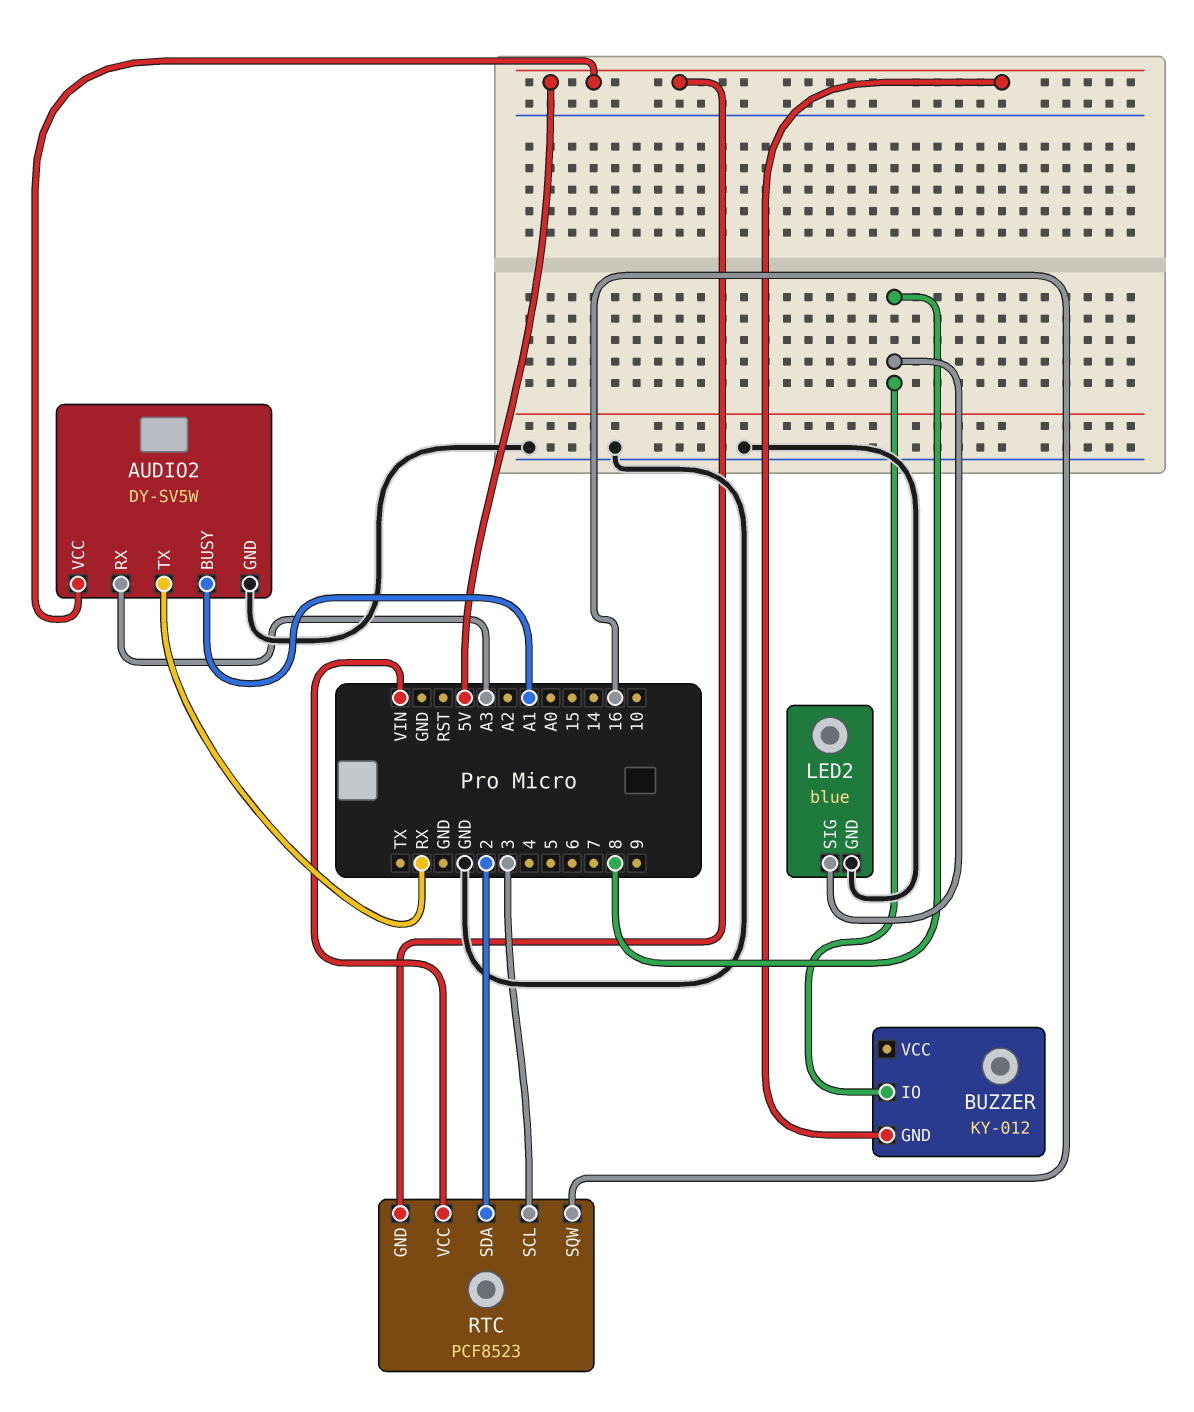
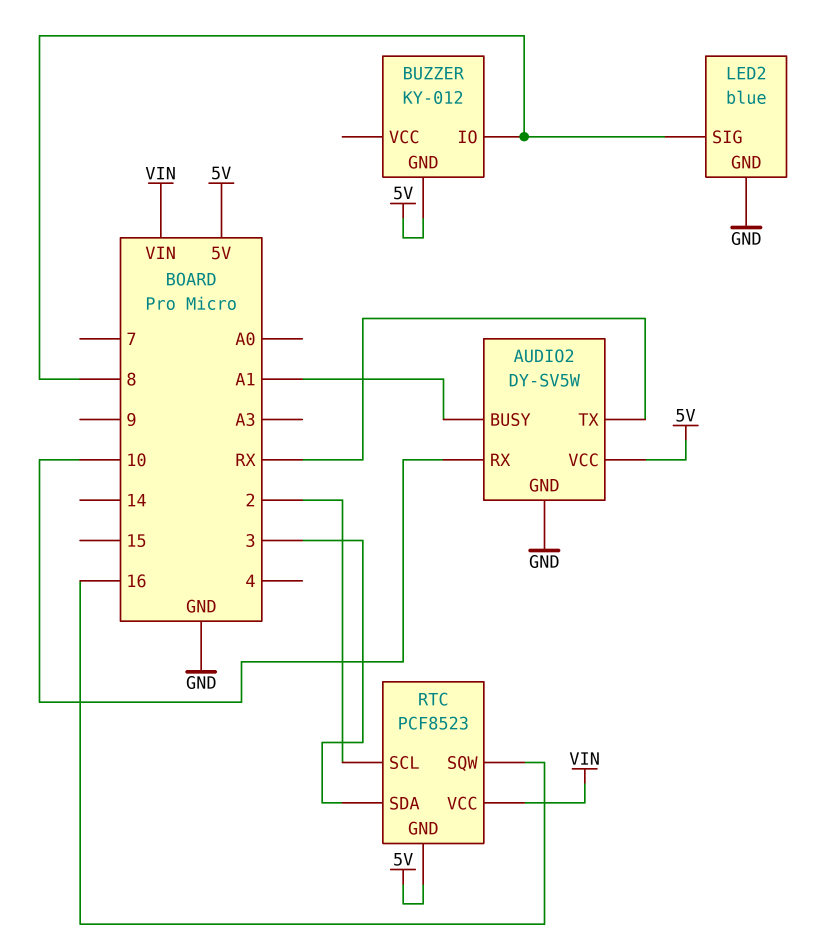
AUDIO2 pin RX: A3 -> 10
RTC pin SCL: 3 -> 2
RTC pin SDA: 2 -> 3

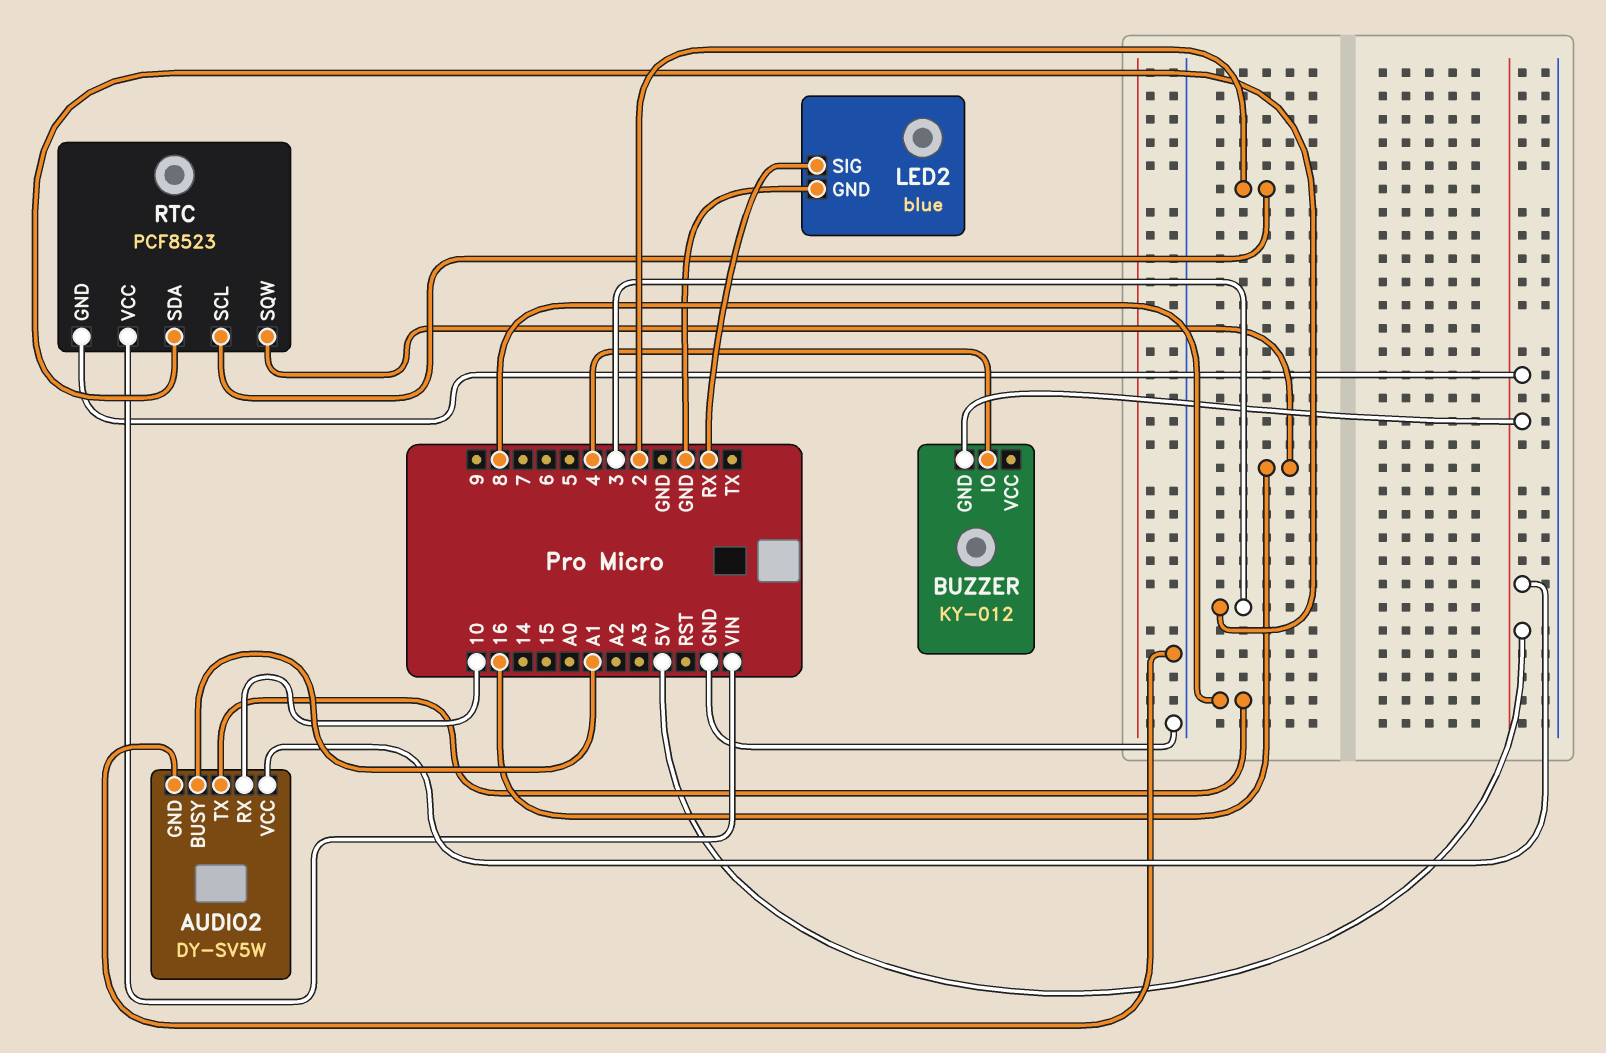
AUDIO2 pin TX: RX -> 8
BUZZER pin IO: 8 -> 4
LED2 pin SIG: 8 -> RX

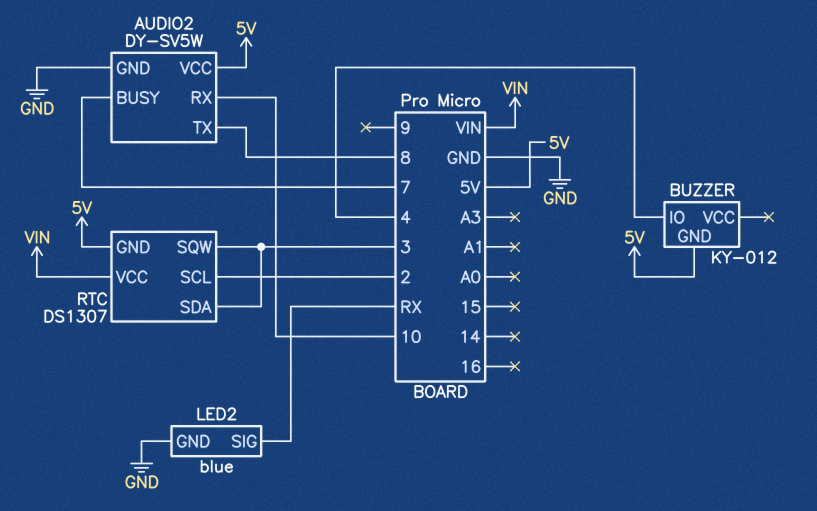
AUDIO2 pin BUSY: A1 -> 7
RTC: PCF8523 -> DS1307
RTC pin SQW: 16 -> 3

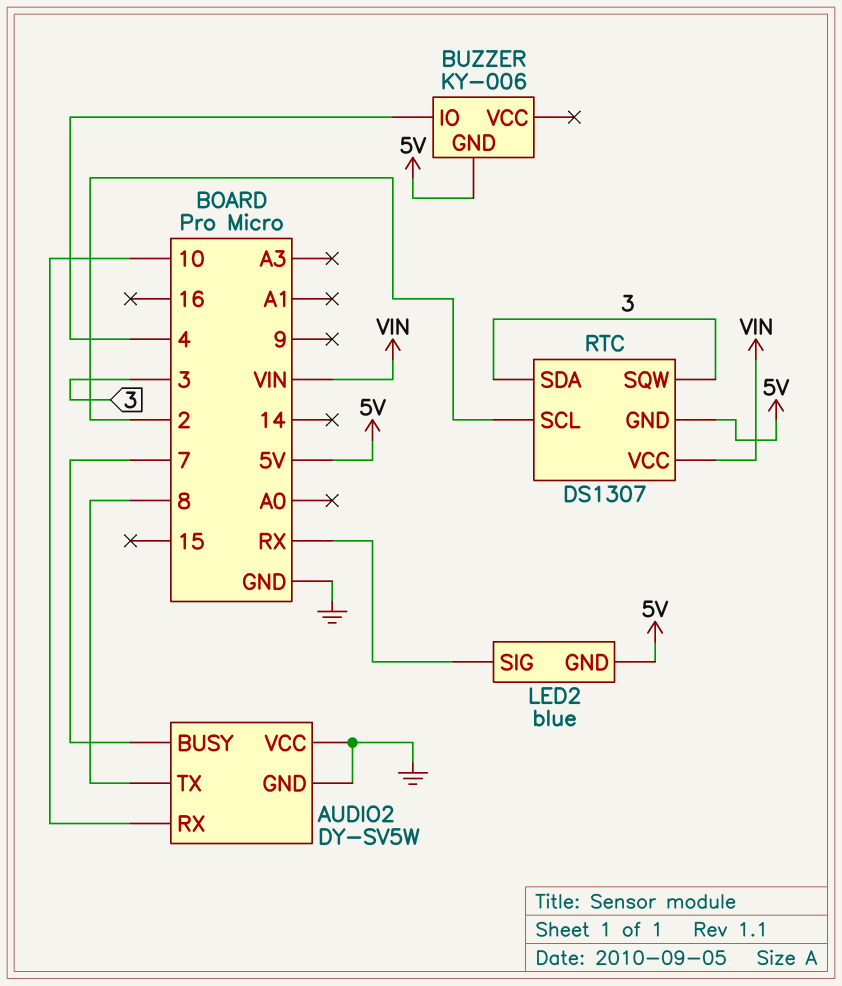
AUDIO2 pin VCC: 5V -> GND
BUZZER: KY-012 -> KY-006
LED2 pin GND: GND -> 5V

